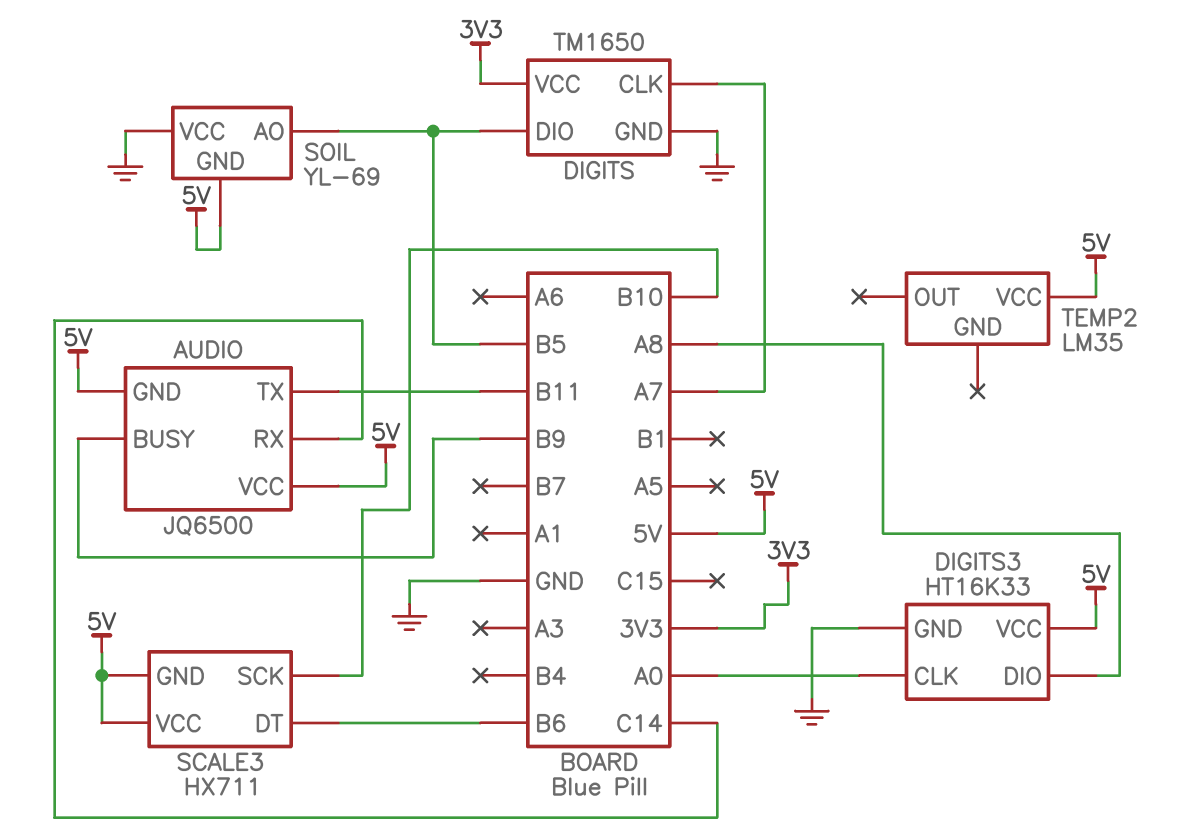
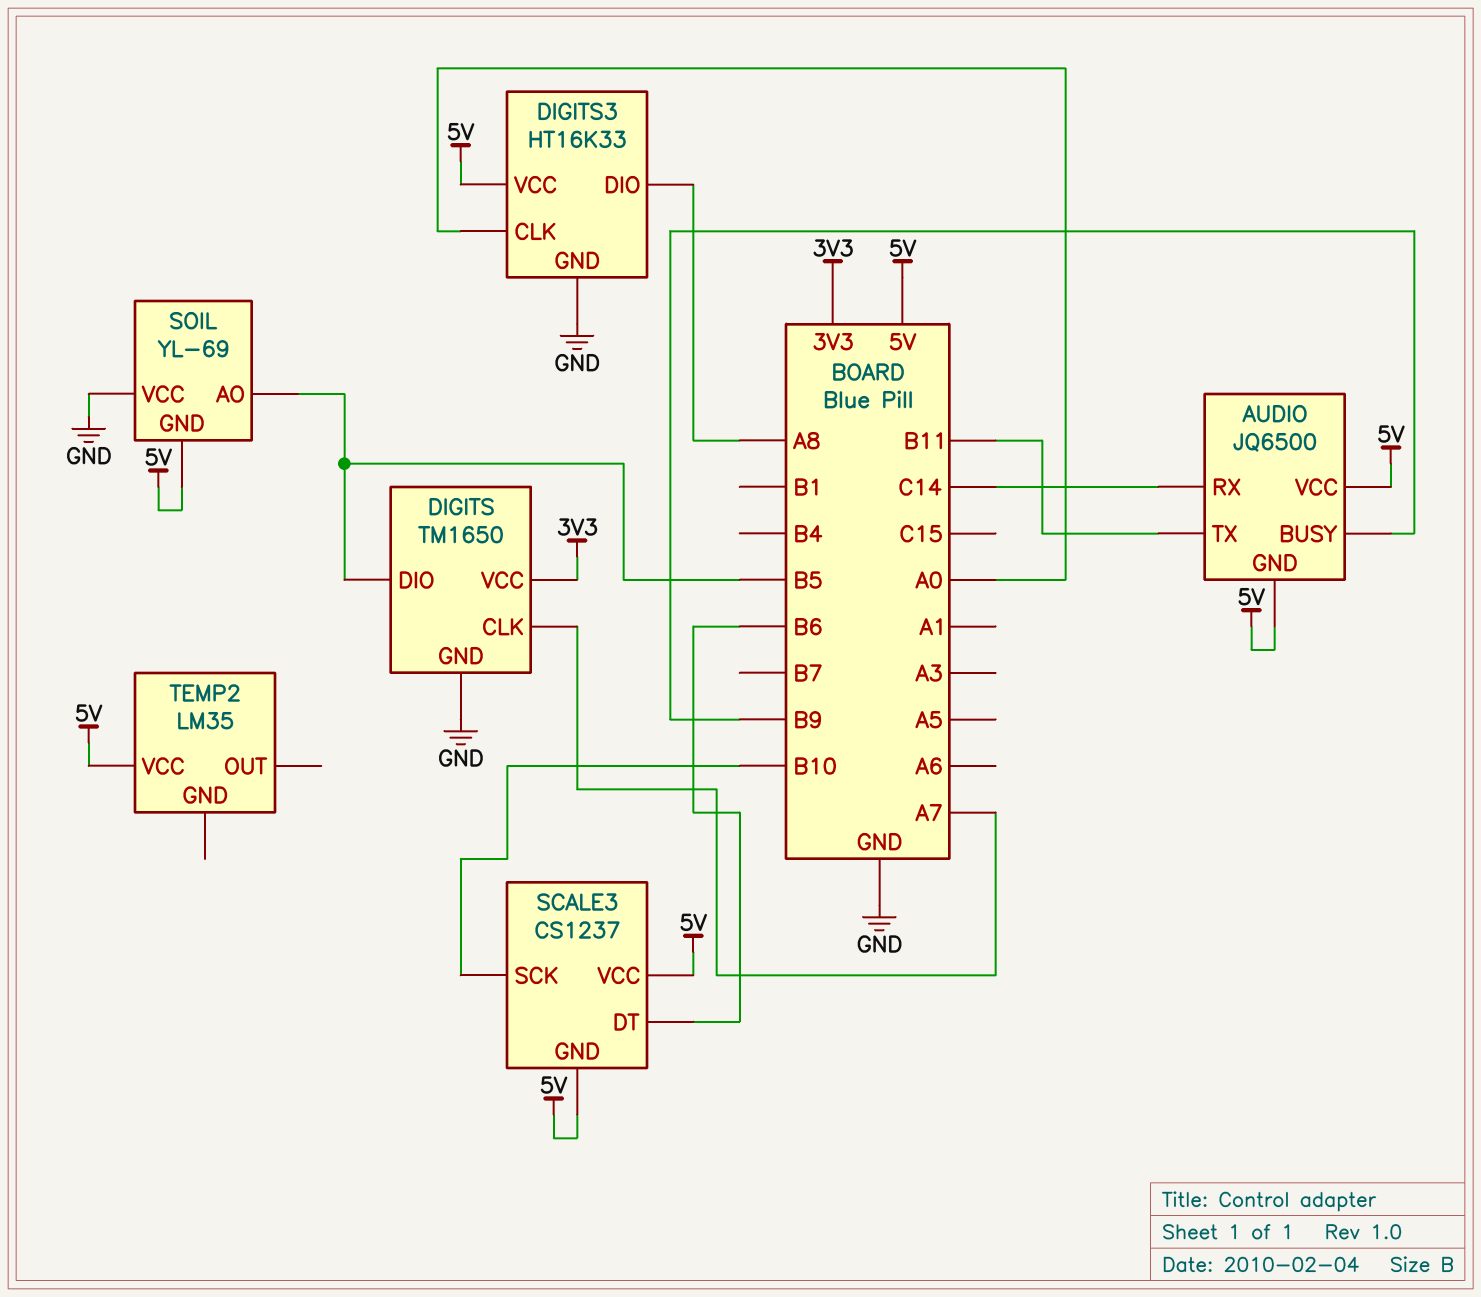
SCALE3: HX711 -> CS1237

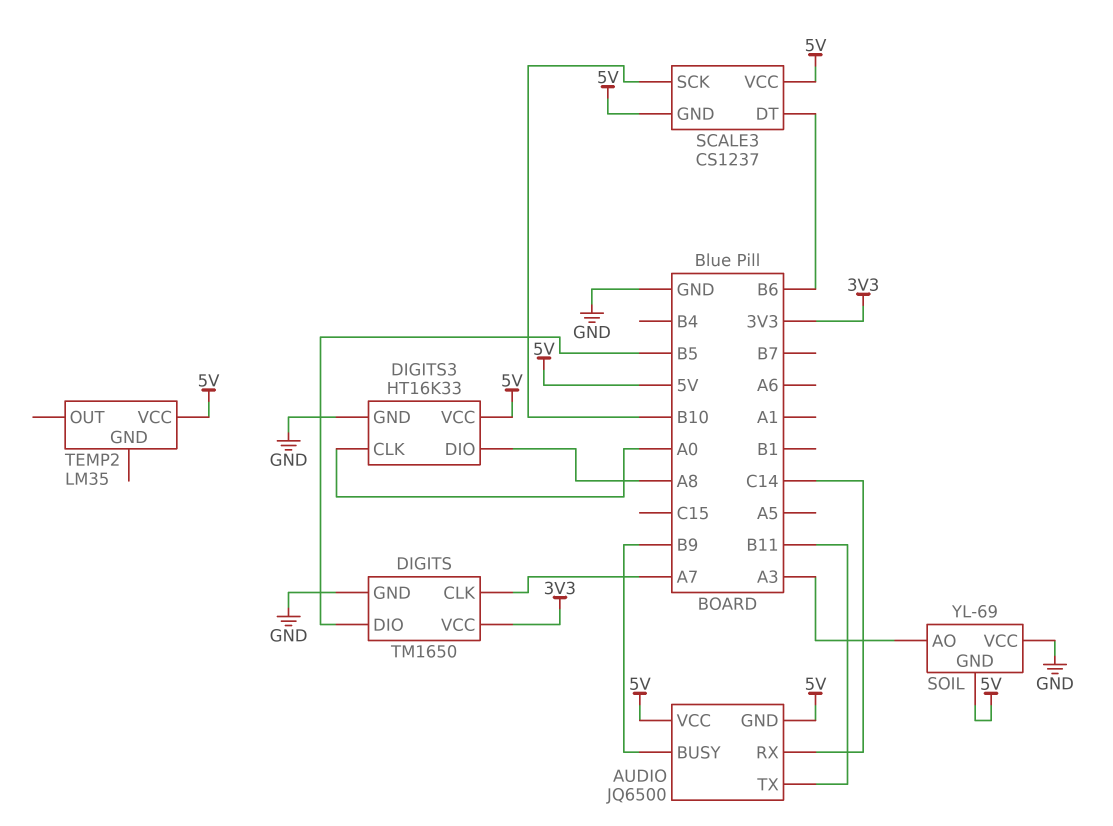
SOIL pin AO: B5 -> A3

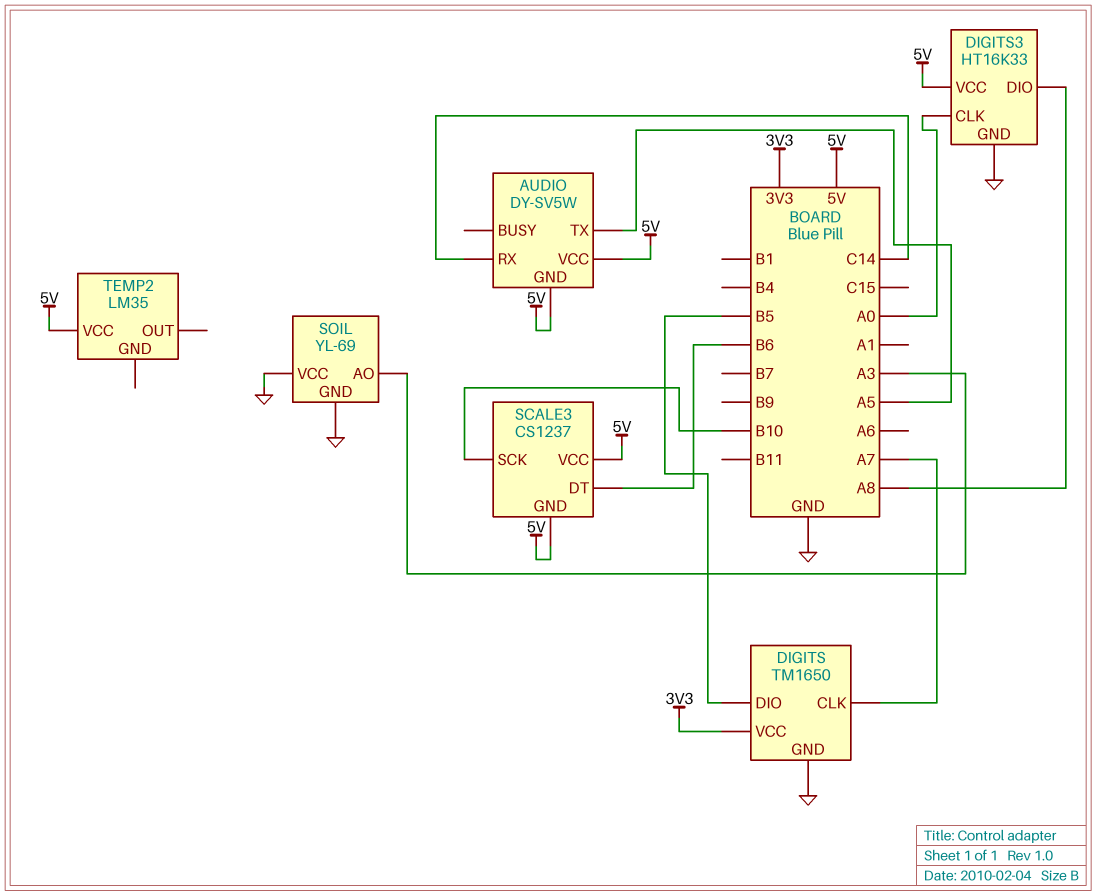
AUDIO: JQ6500 -> DY-SV5W
AUDIO pin BUSY: B9 -> none
AUDIO pin TX: B11 -> A5
SOIL pin GND: 5V -> GND

